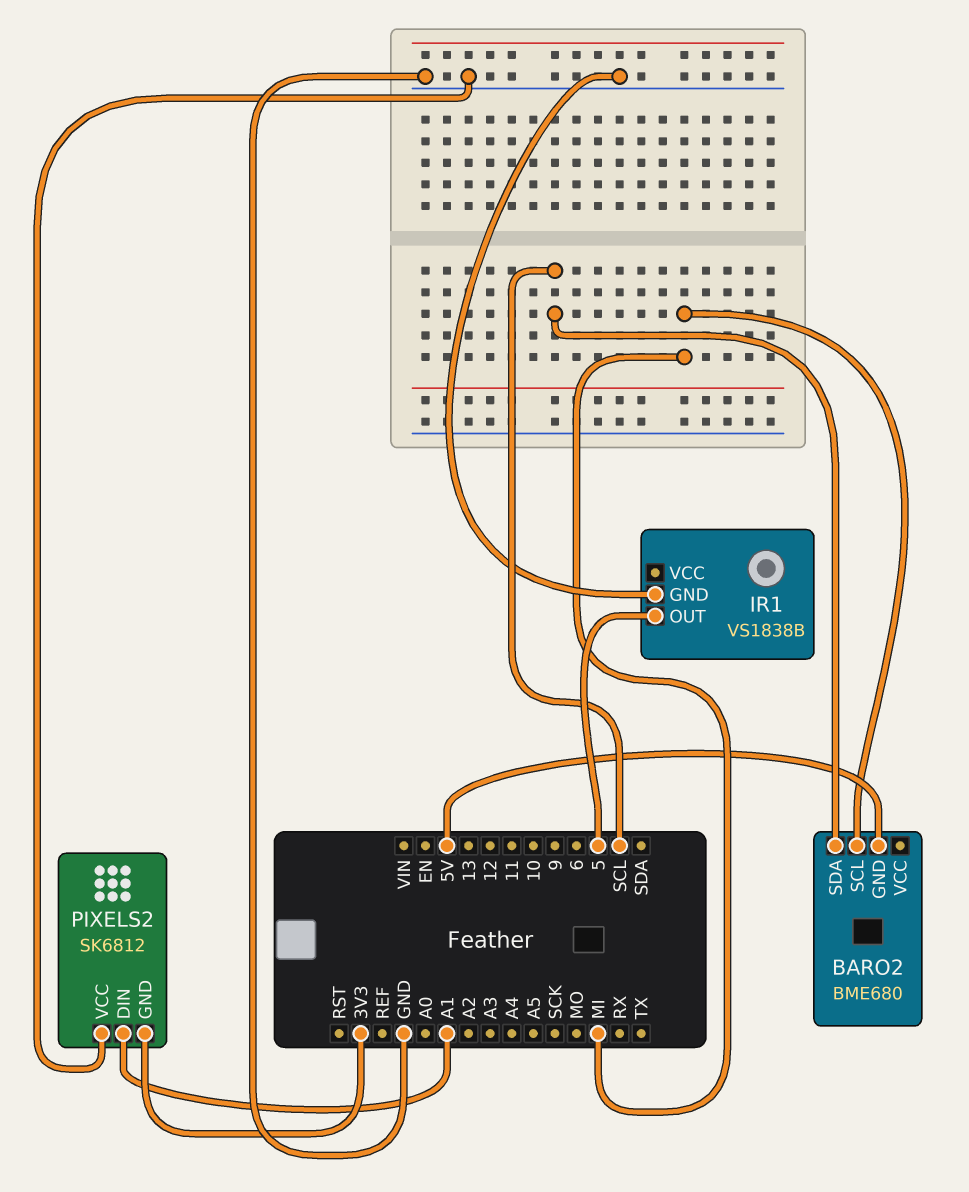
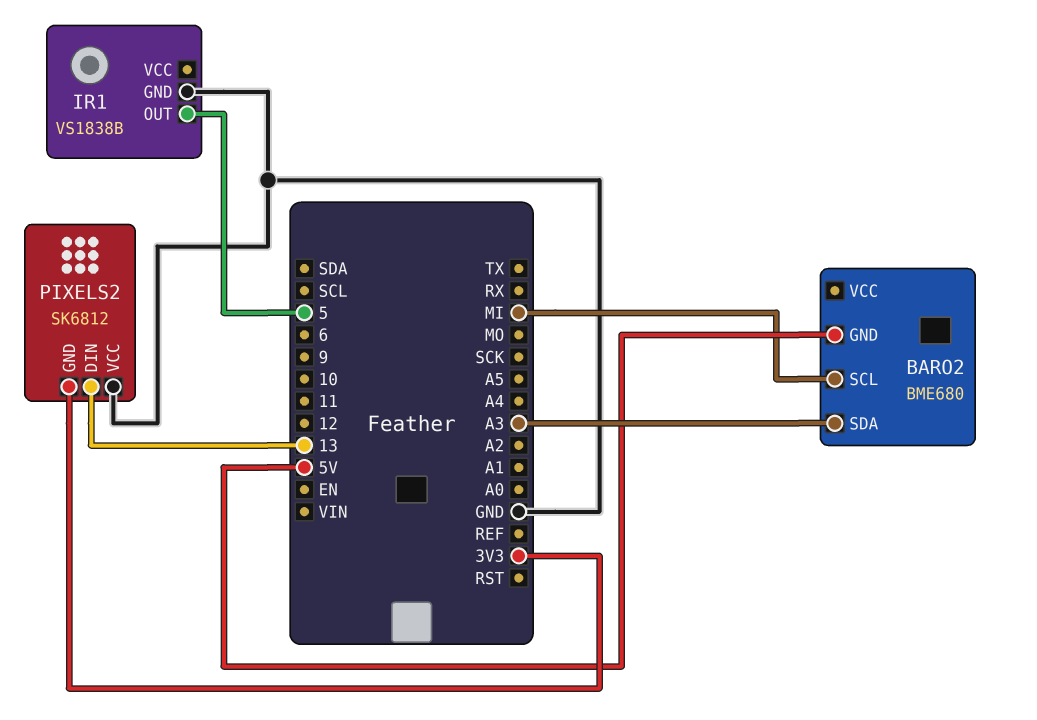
BARO2 pin SDA: SCL -> A3
PIXELS2 pin DIN: A1 -> 13

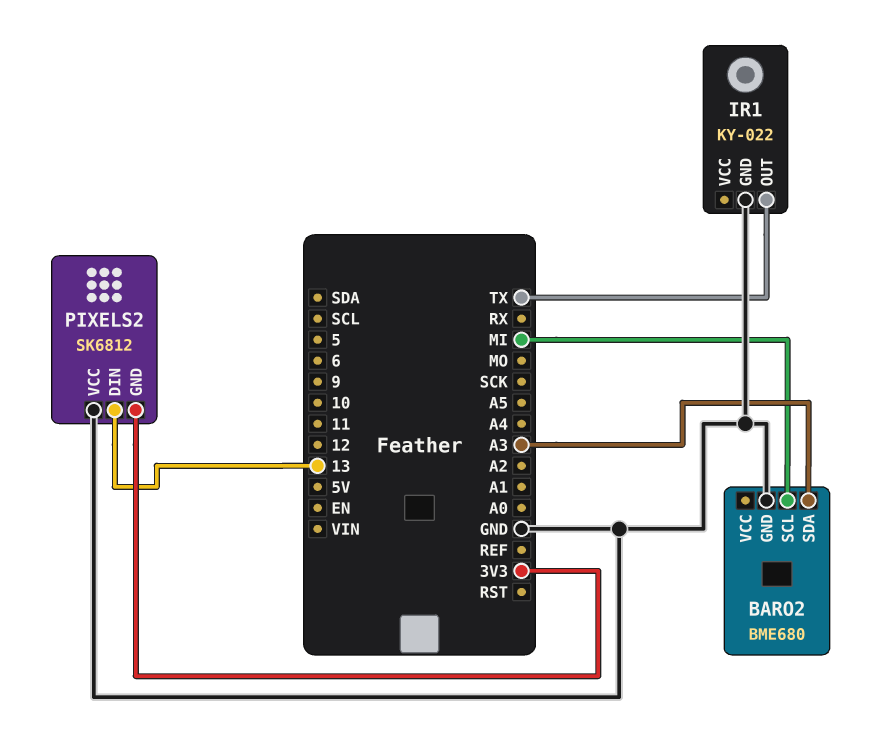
BARO2 pin GND: 5V -> GND
IR1: VS1838B -> KY-022
IR1 pin OUT: 5 -> TX

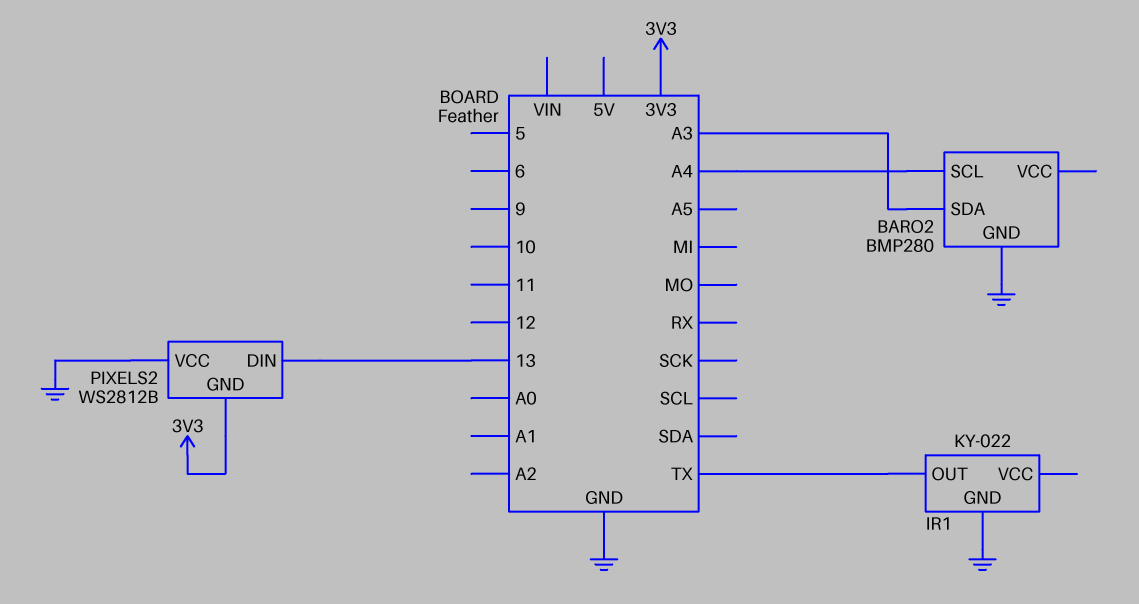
BARO2: BME680 -> BMP280
BARO2 pin SCL: MI -> A4
PIXELS2: SK6812 -> WS2812B

